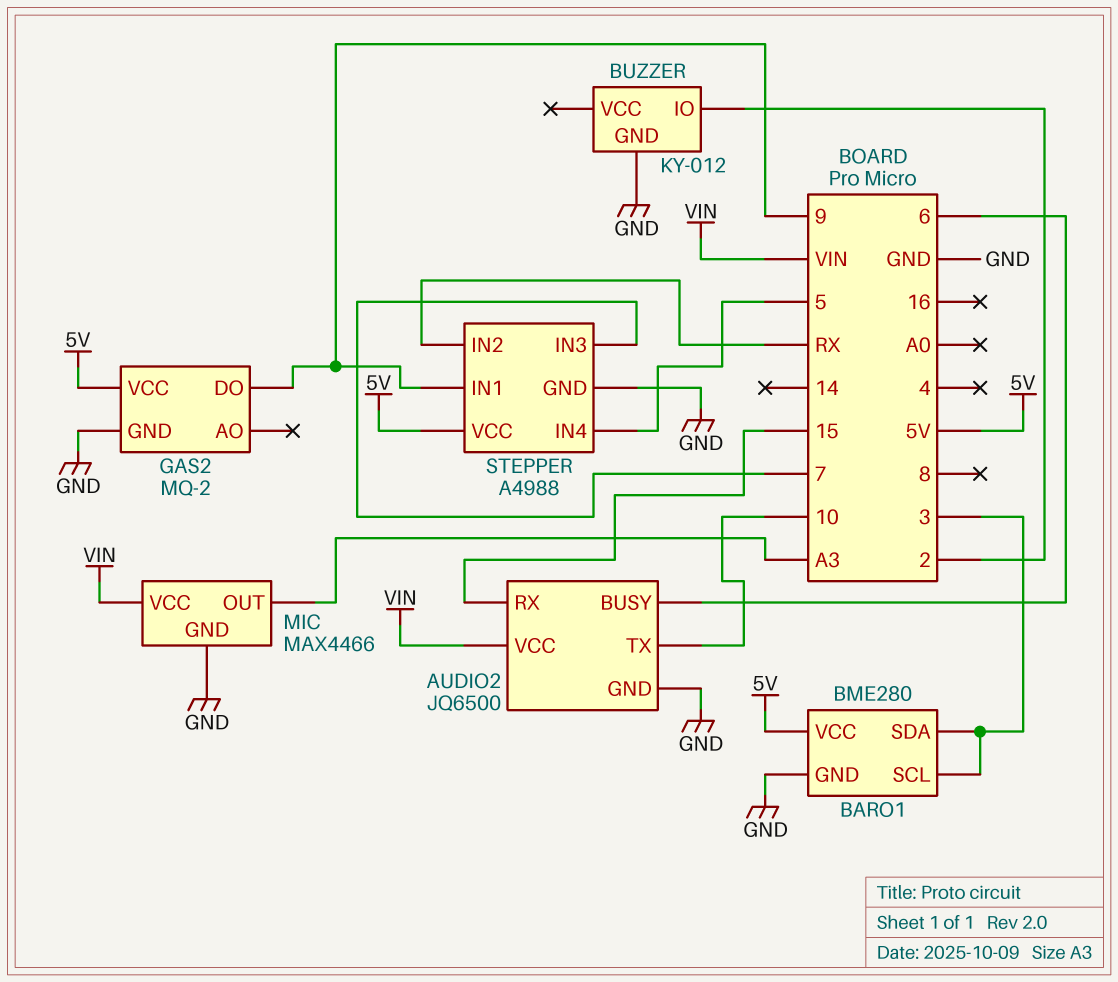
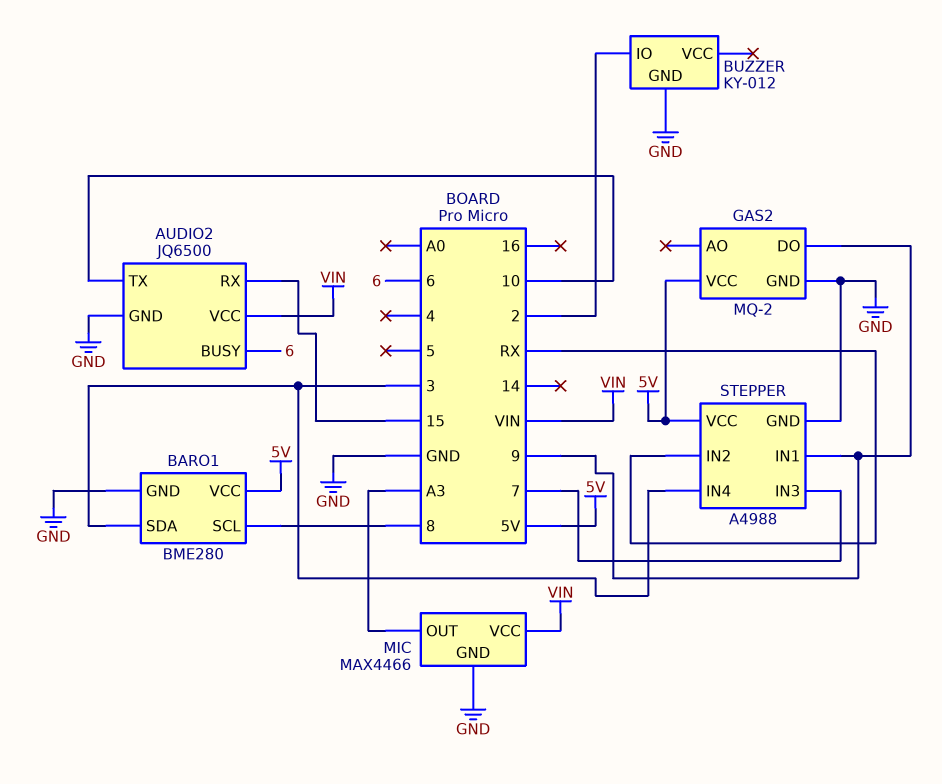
BARO1 pin SCL: 3 -> 8
STEPPER pin IN4: 5 -> 3

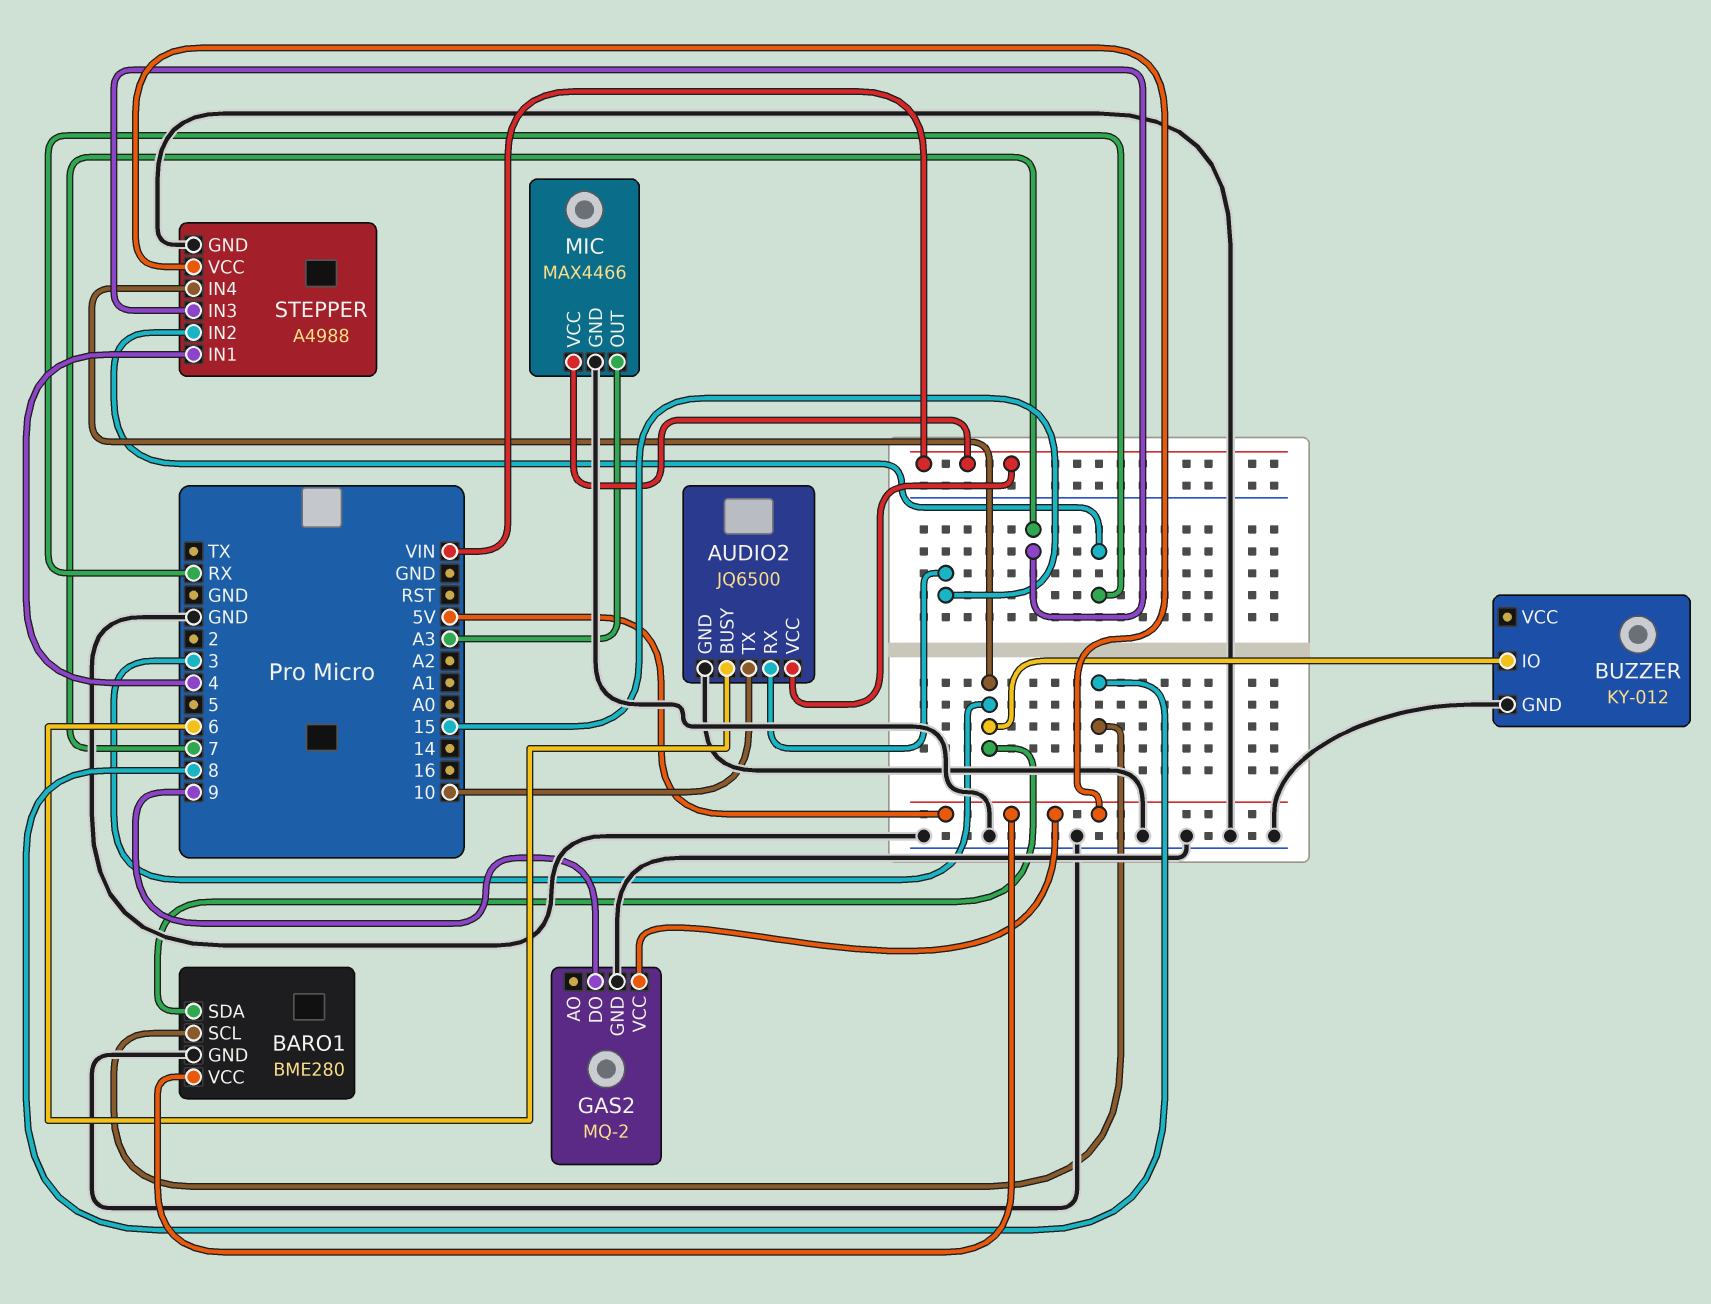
BUZZER pin IO: 2 -> 3
STEPPER pin IN1: 9 -> 4

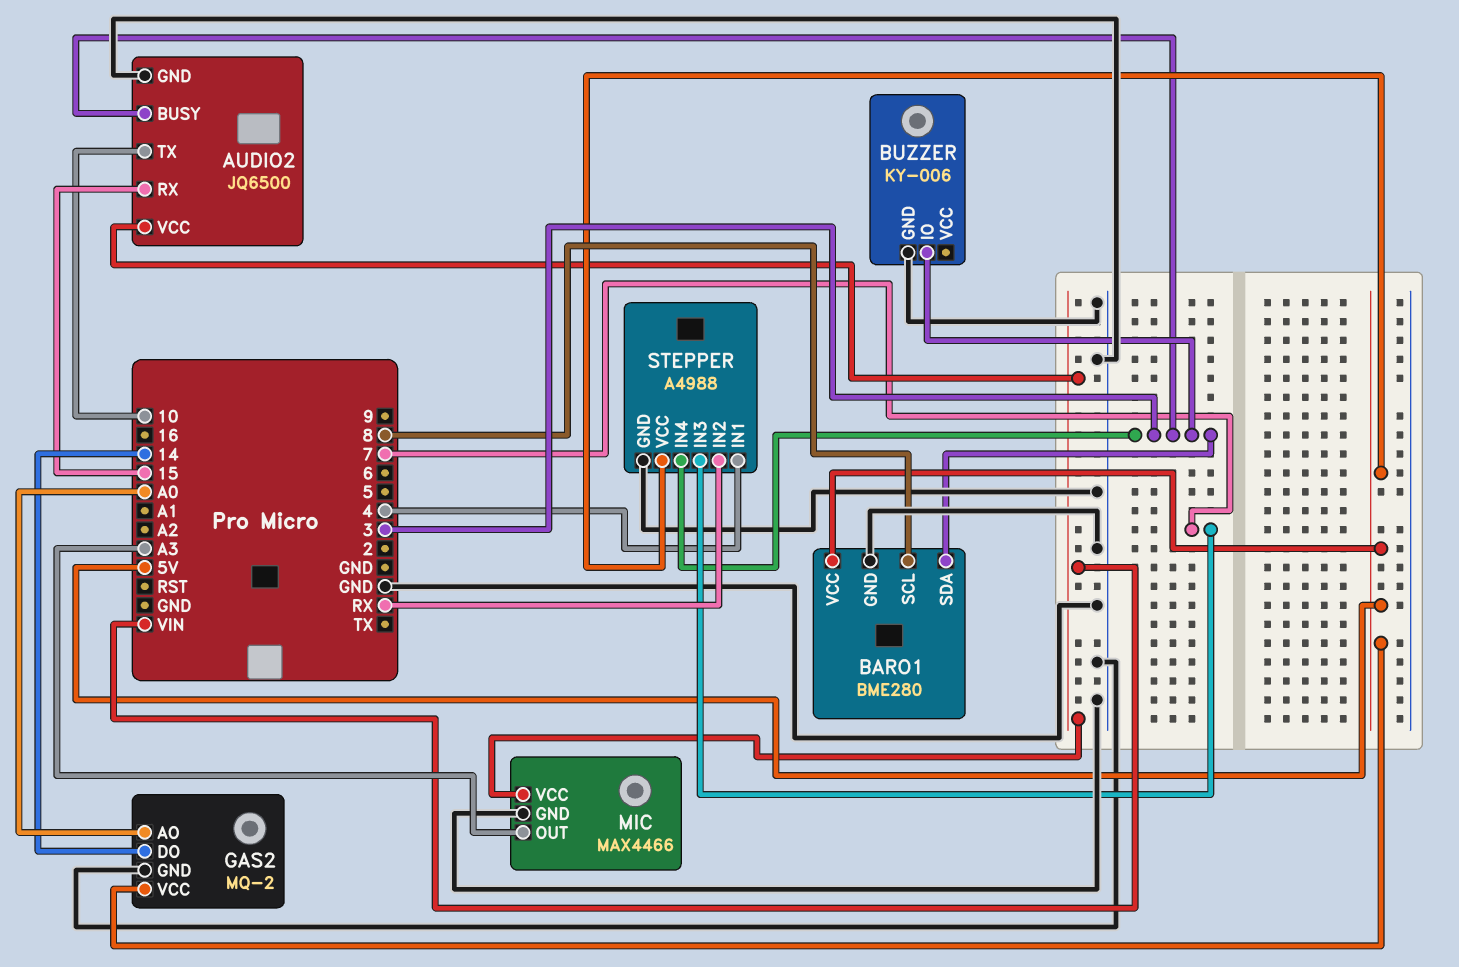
AUDIO2 pin BUSY: 6 -> 3
BUZZER: KY-012 -> KY-006
GAS2 pin AO: none -> A0
GAS2 pin DO: 9 -> 14

